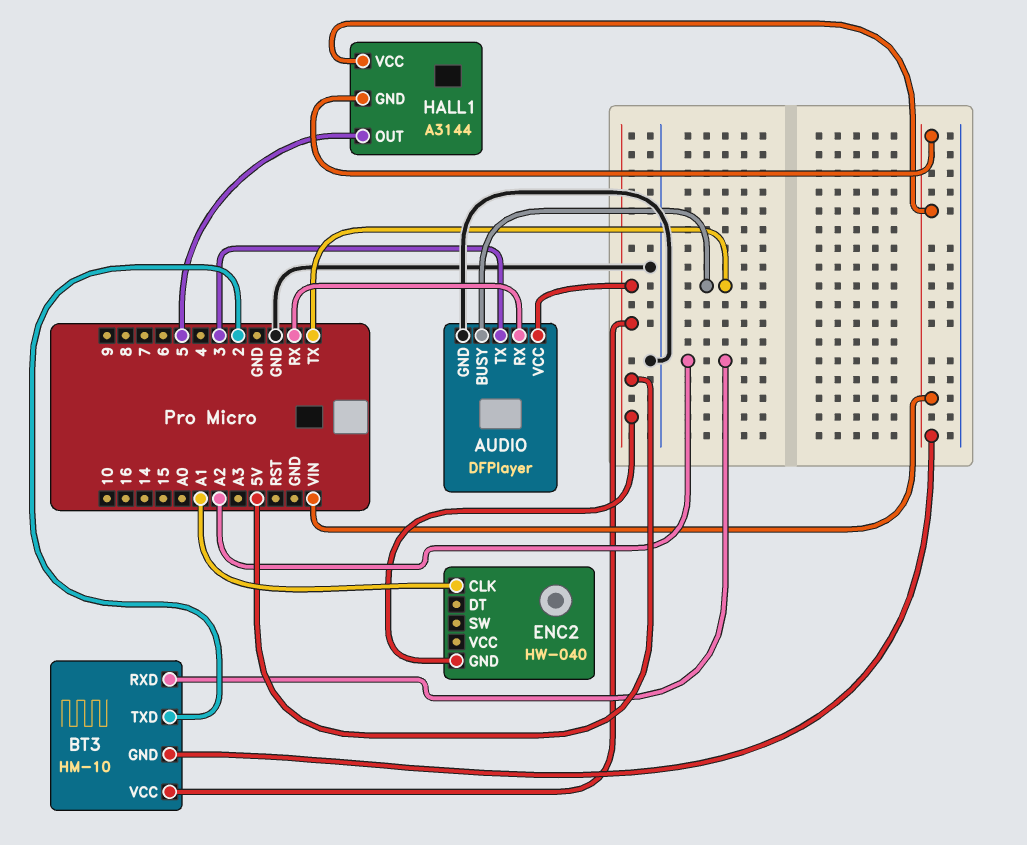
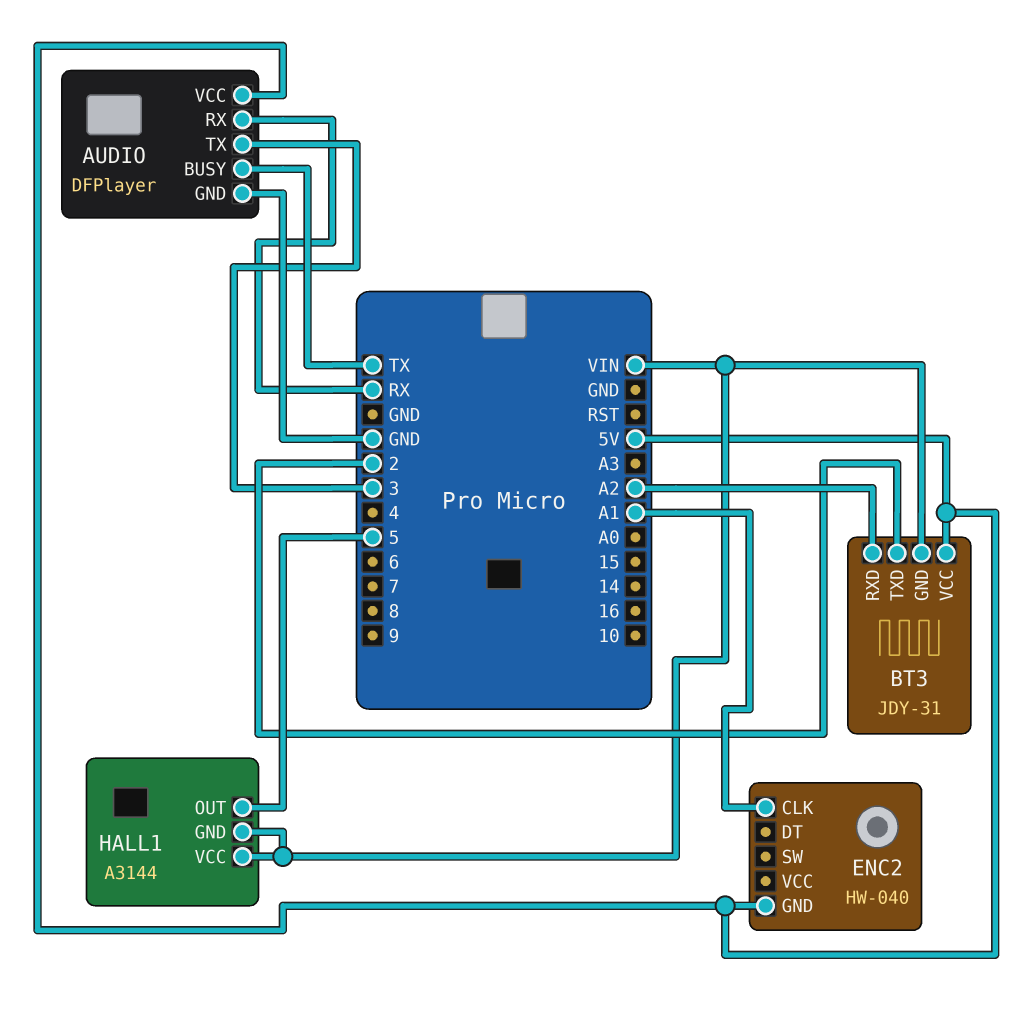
BT3: HM-10 -> JDY-31

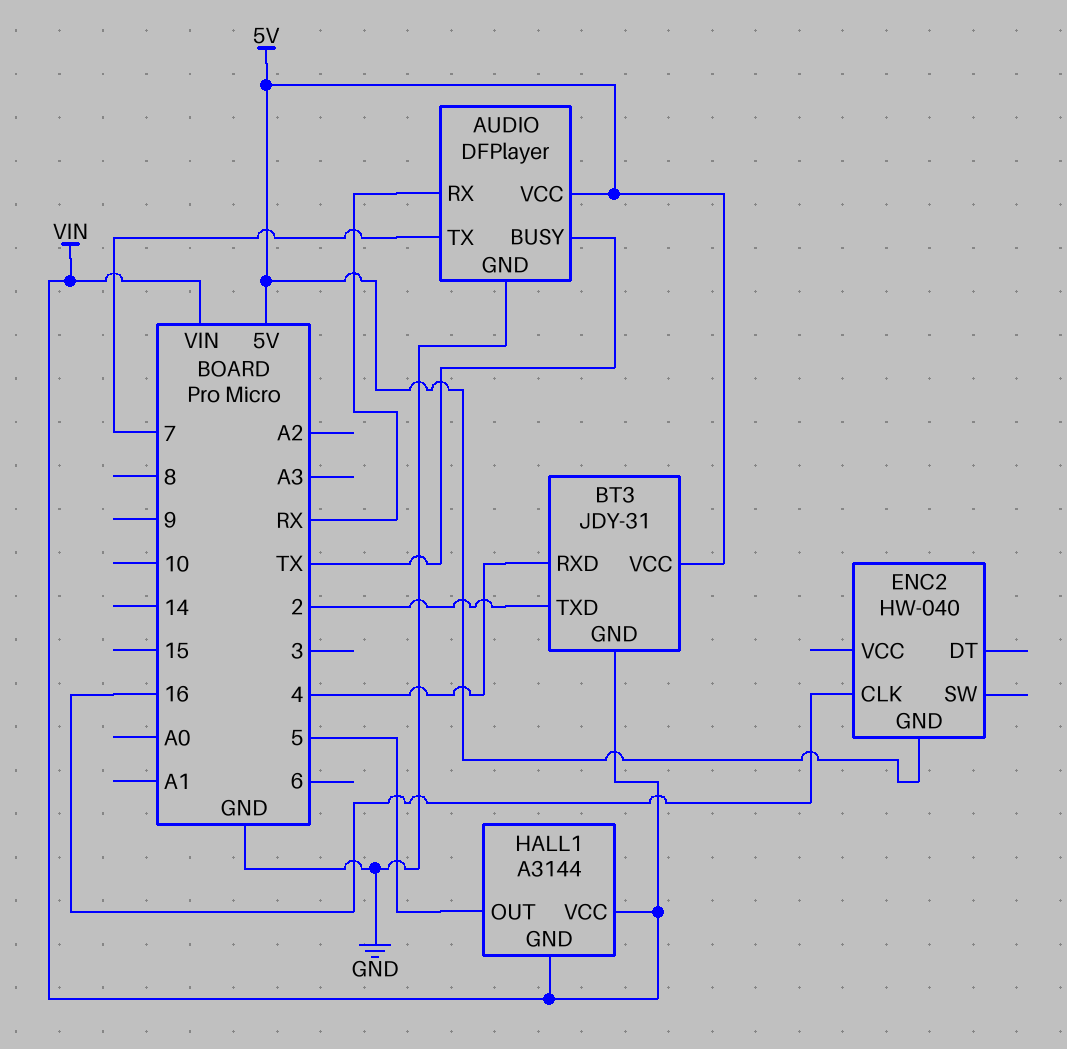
AUDIO pin TX: 3 -> 7
BT3 pin RXD: A2 -> 4
ENC2 pin CLK: A1 -> 16

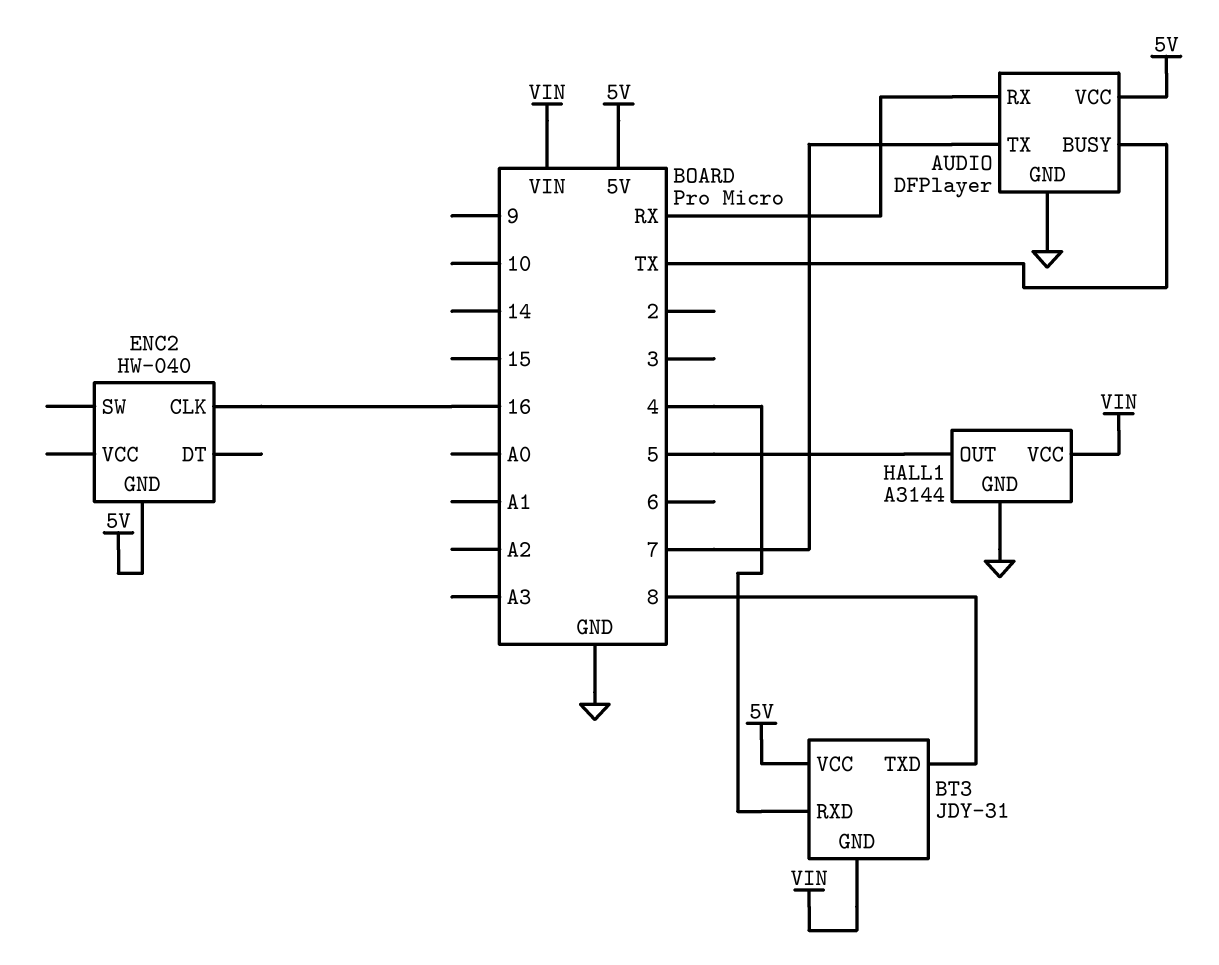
BT3 pin TXD: 2 -> 8
HALL1 pin GND: VIN -> GND

